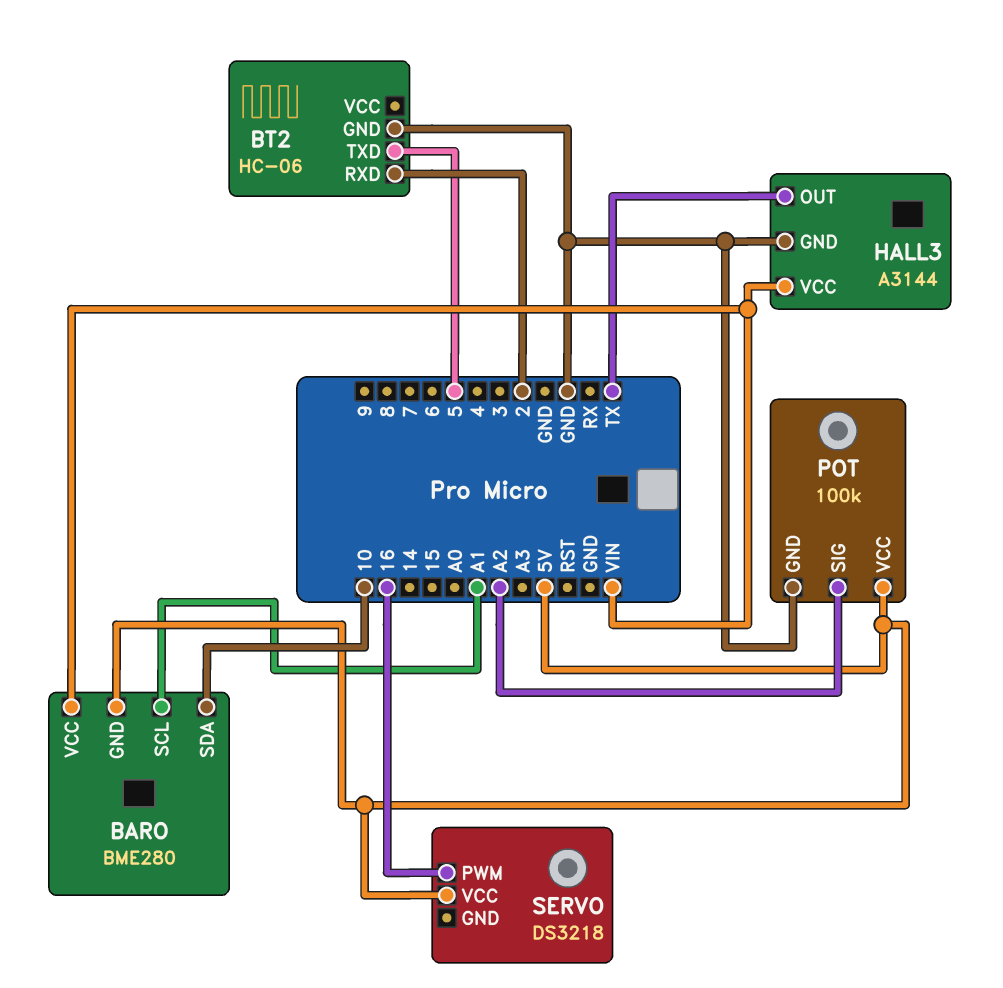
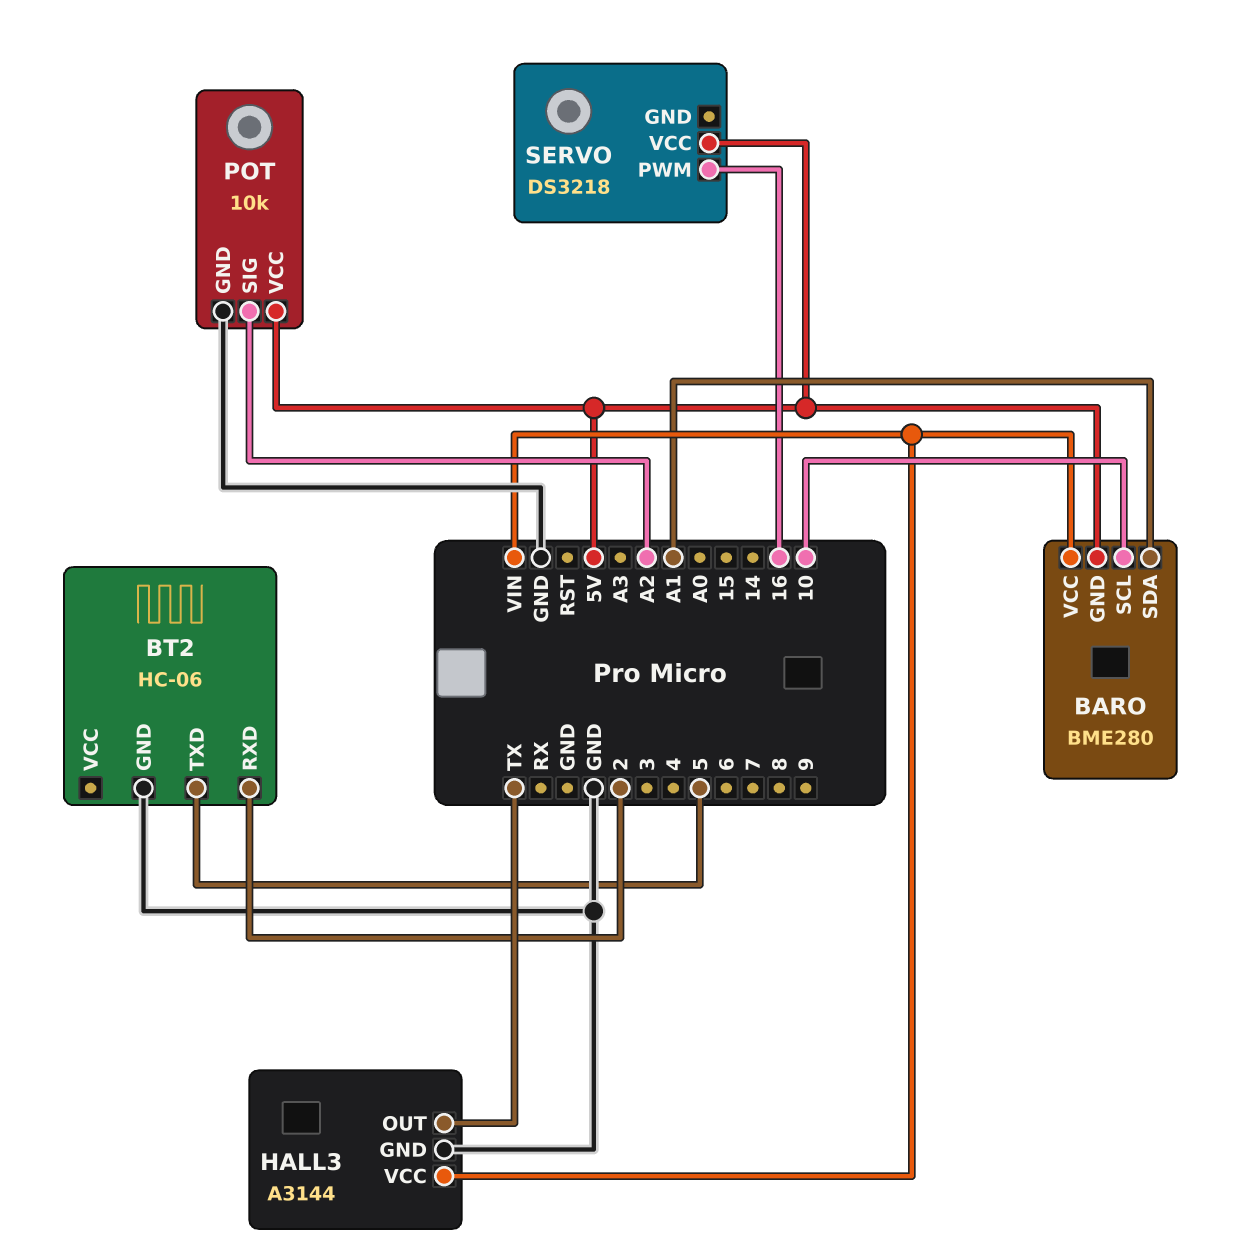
BARO pin SCL: A1 -> 10
BARO pin SDA: 10 -> A1
POT: 100k -> 10k

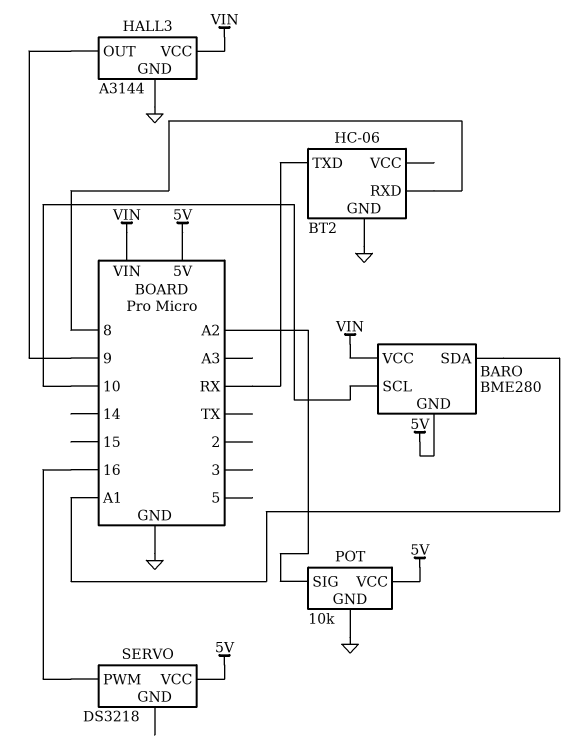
BT2 pin RXD: 2 -> 8
BT2 pin TXD: 5 -> RX
HALL3 pin OUT: TX -> 9

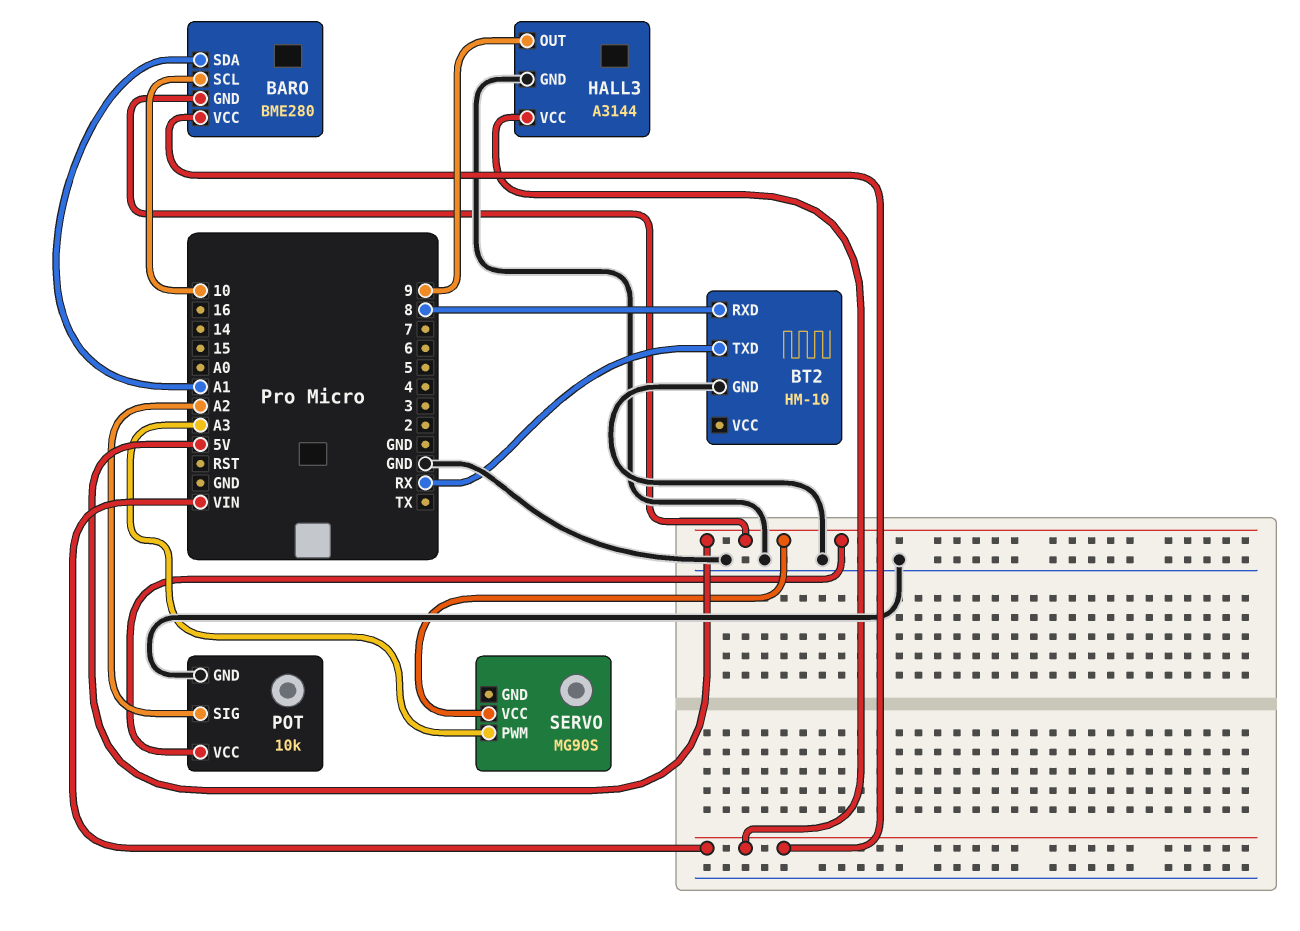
BT2: HC-06 -> HM-10
SERVO: DS3218 -> MG90S
SERVO pin PWM: 16 -> A3

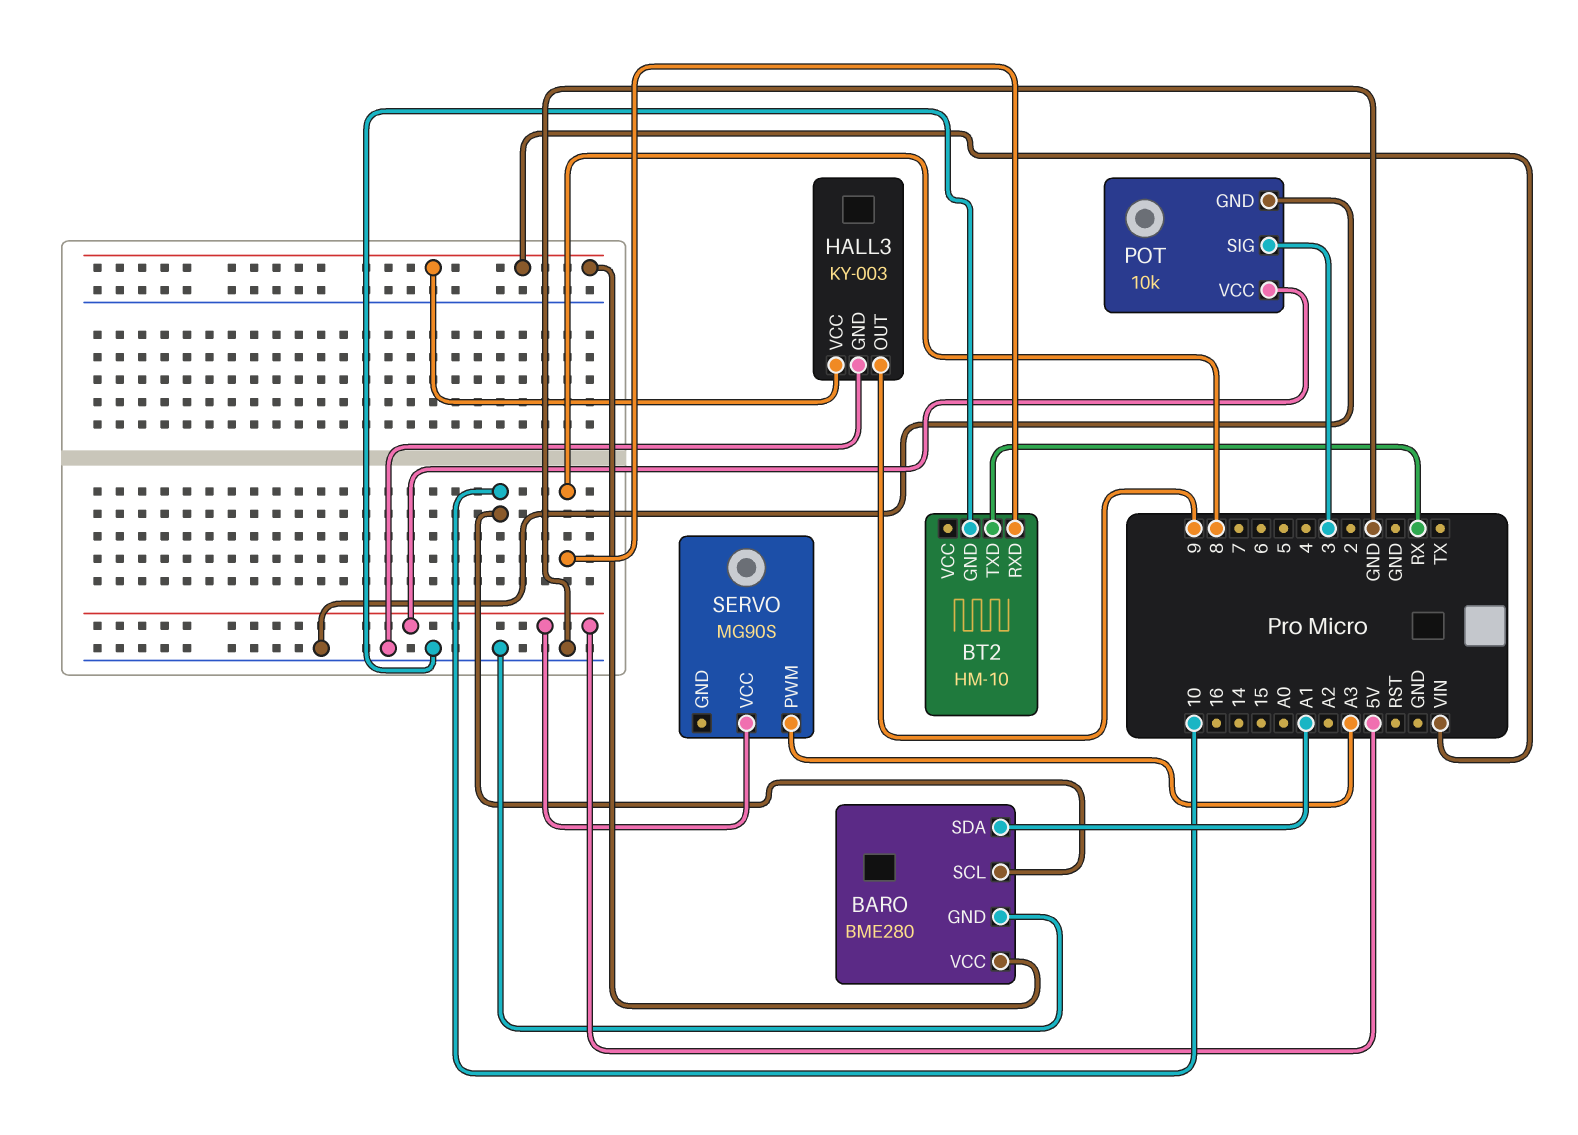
BARO pin GND: 5V -> GND
HALL3: A3144 -> KY-003
POT pin SIG: A2 -> 3

